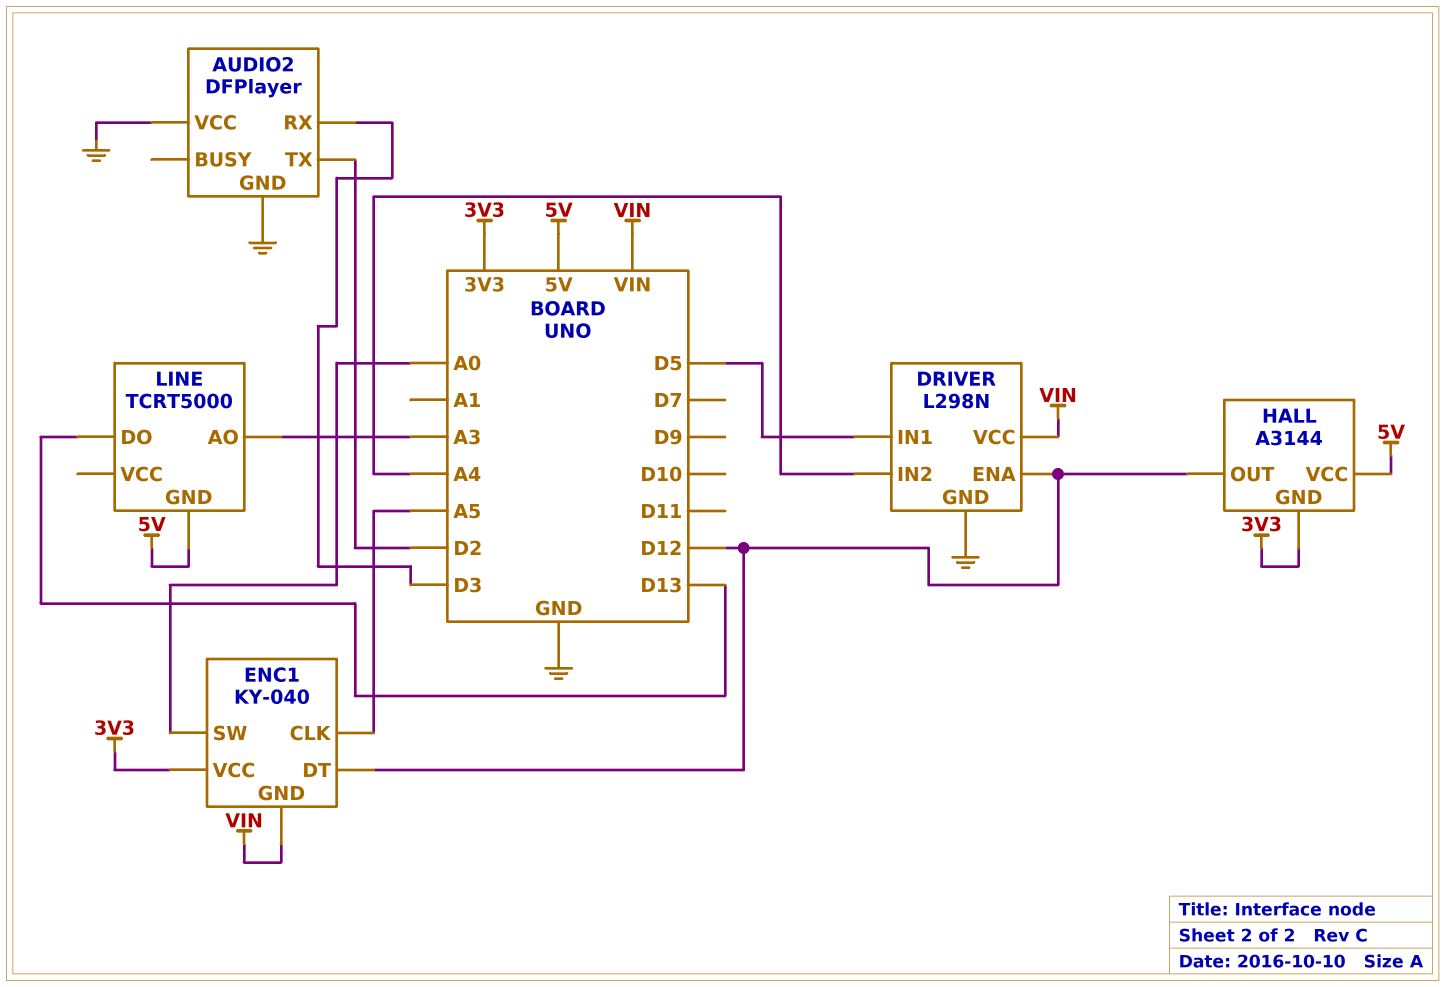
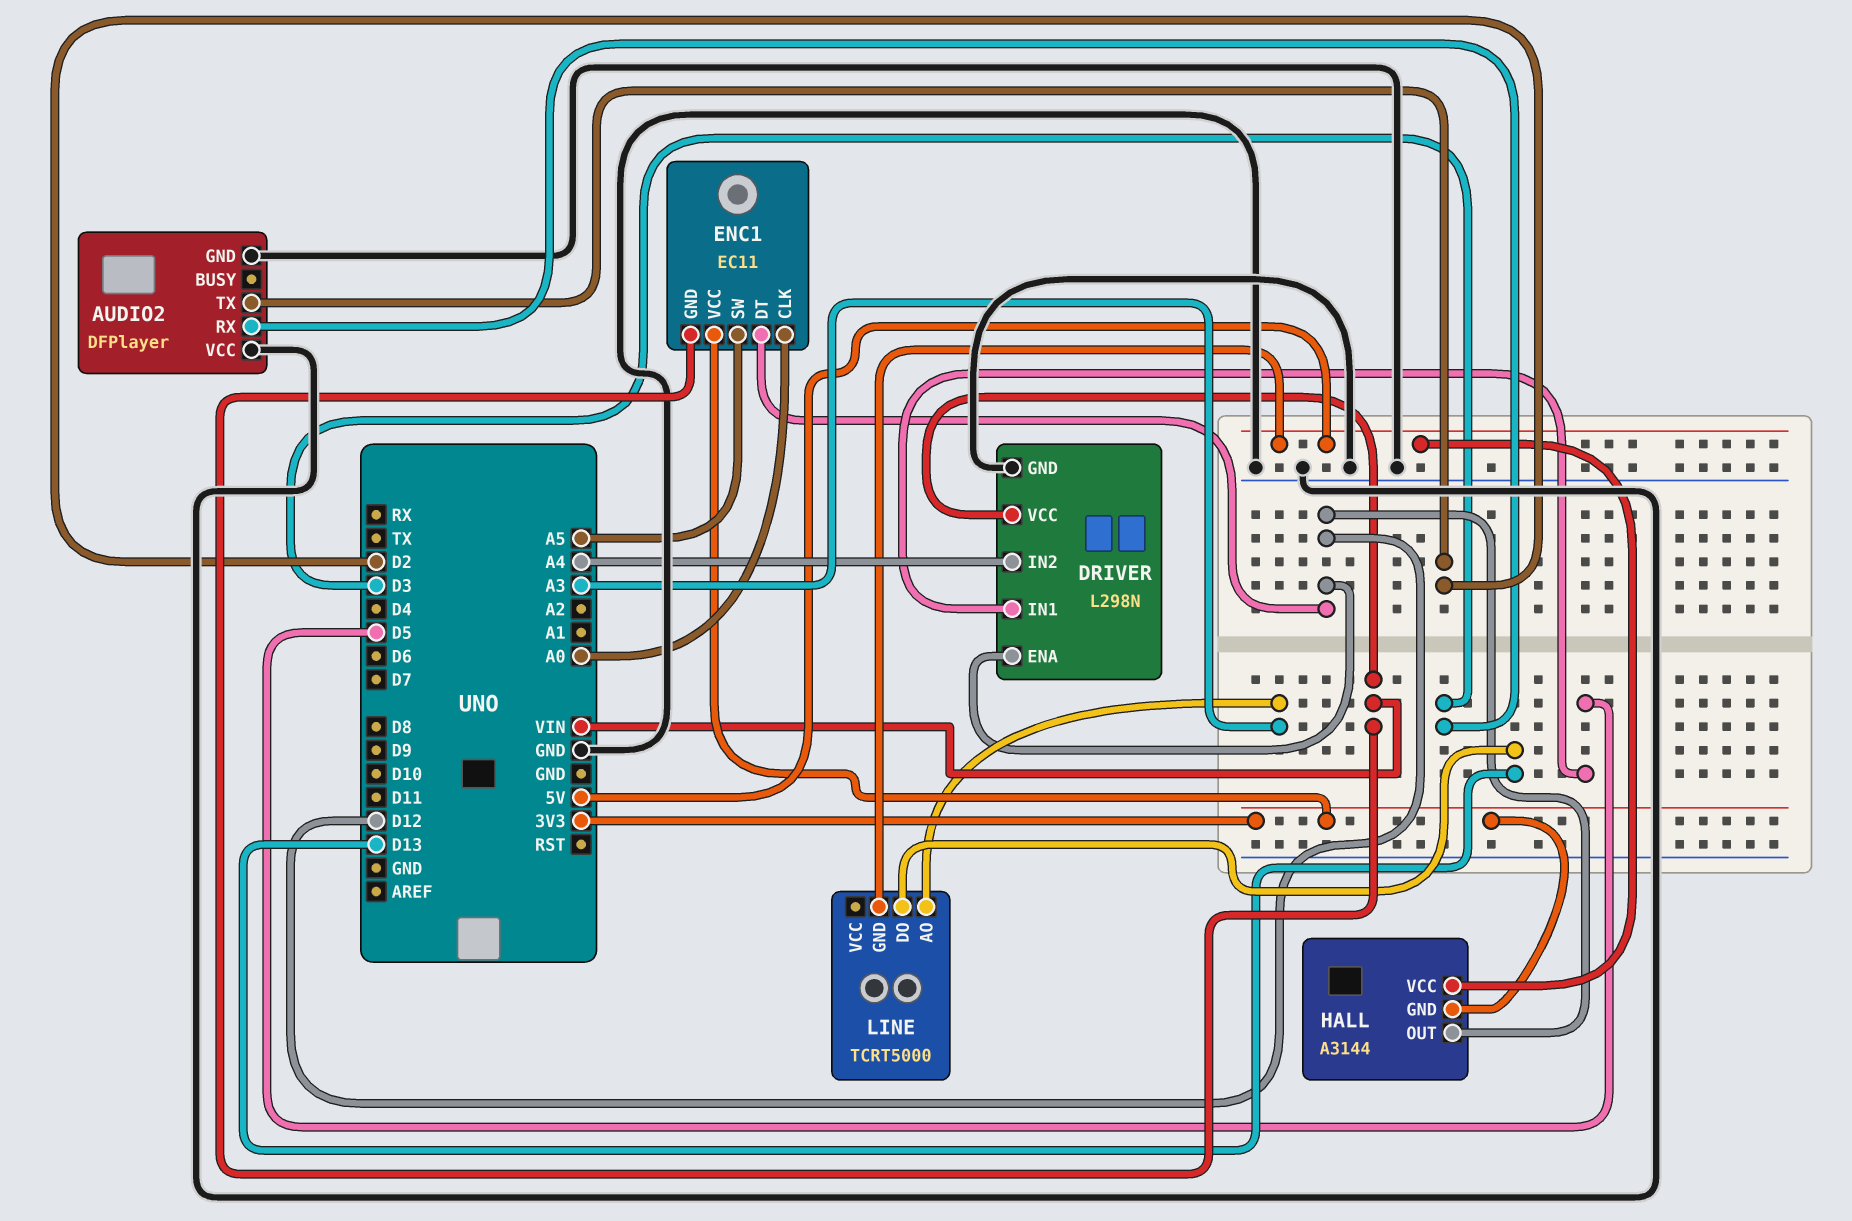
ENC1: KY-040 -> EC11
ENC1 pin CLK: A5 -> A0
ENC1 pin SW: A0 -> A5

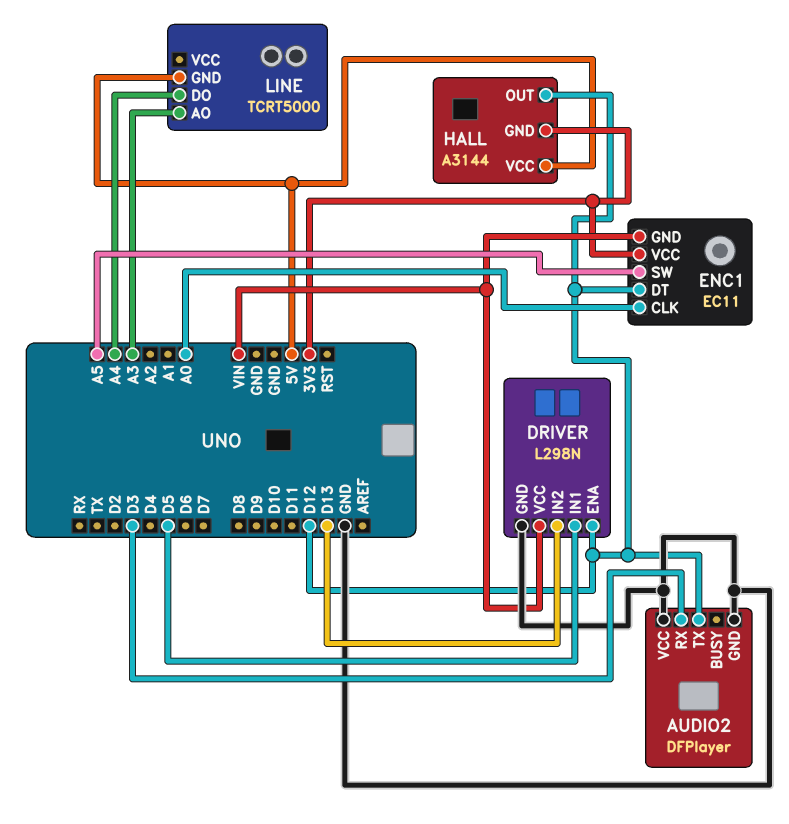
AUDIO2 pin TX: D2 -> D12
DRIVER pin IN2: A4 -> D13
LINE pin DO: D13 -> A4

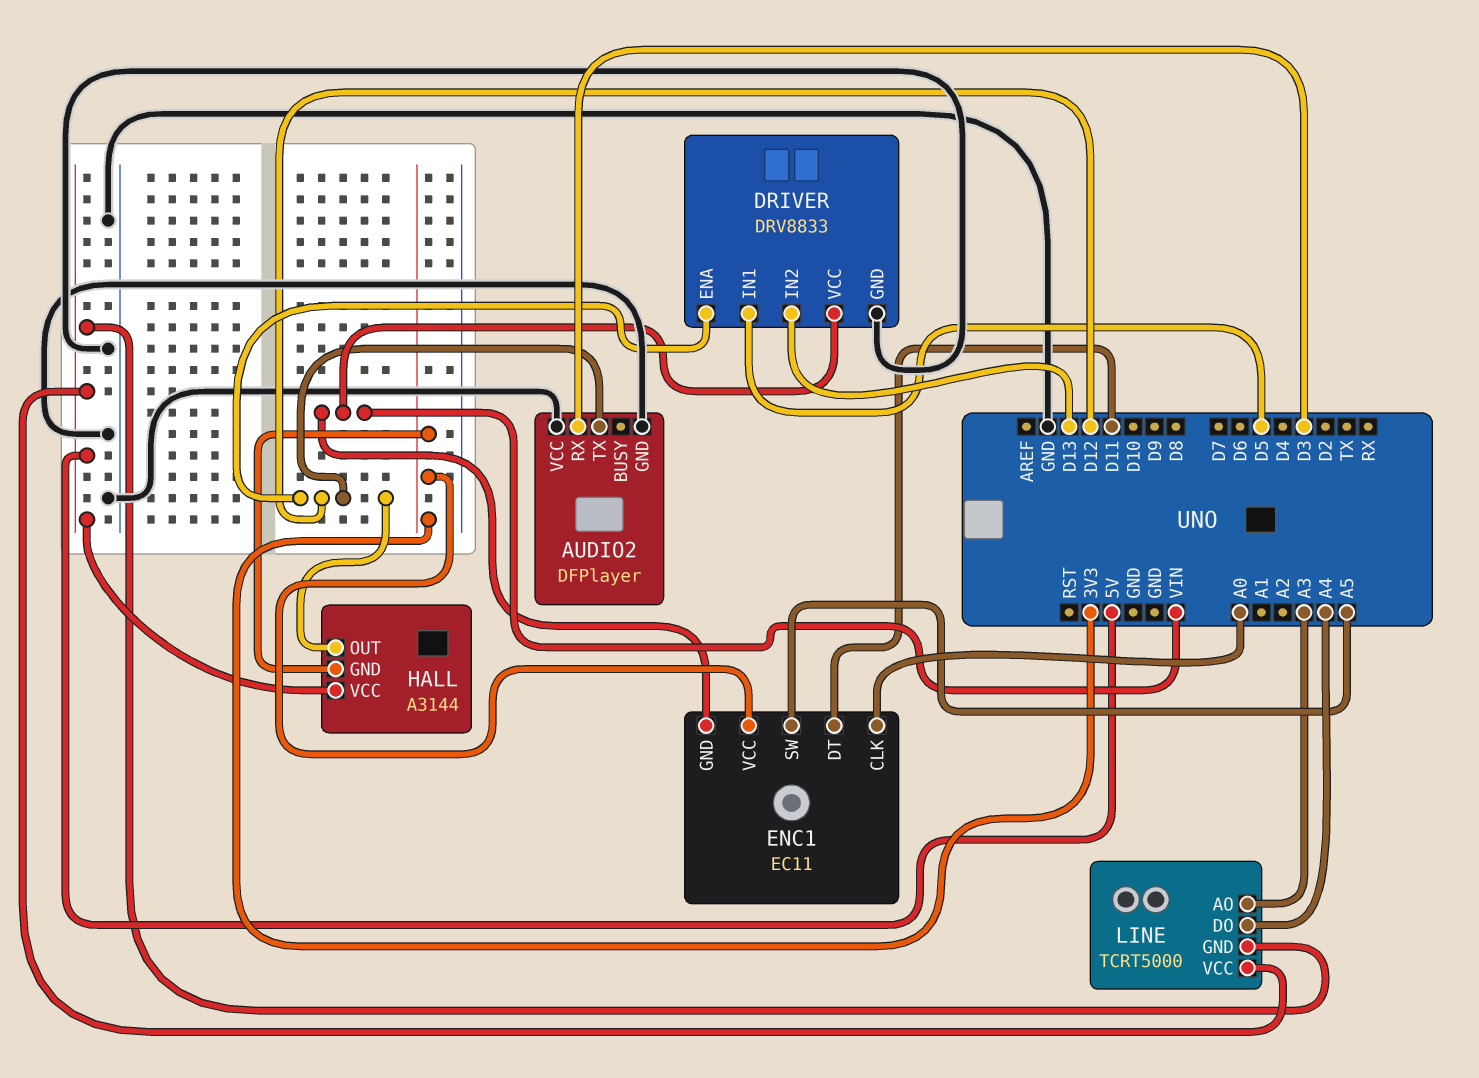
DRIVER: L298N -> DRV8833
ENC1 pin DT: D12 -> D11
LINE pin VCC: none -> 5V

